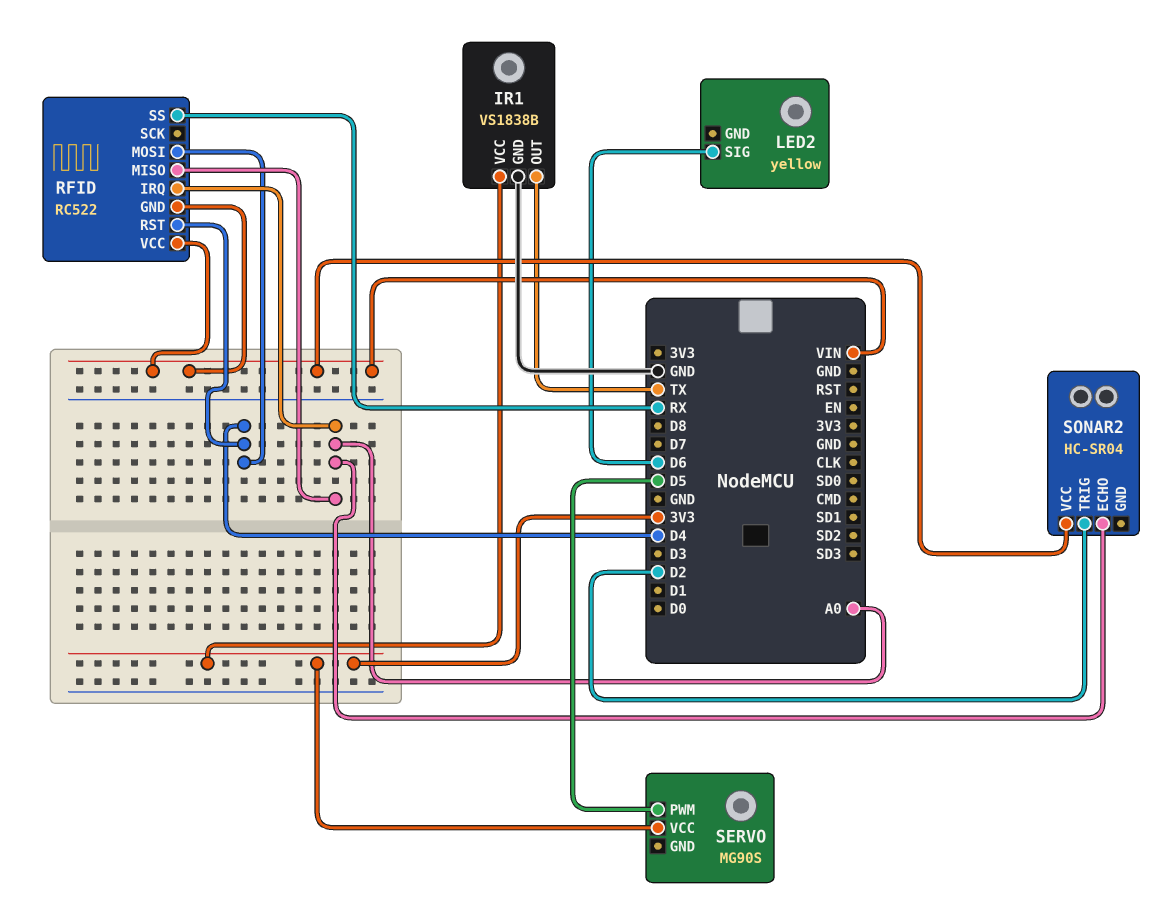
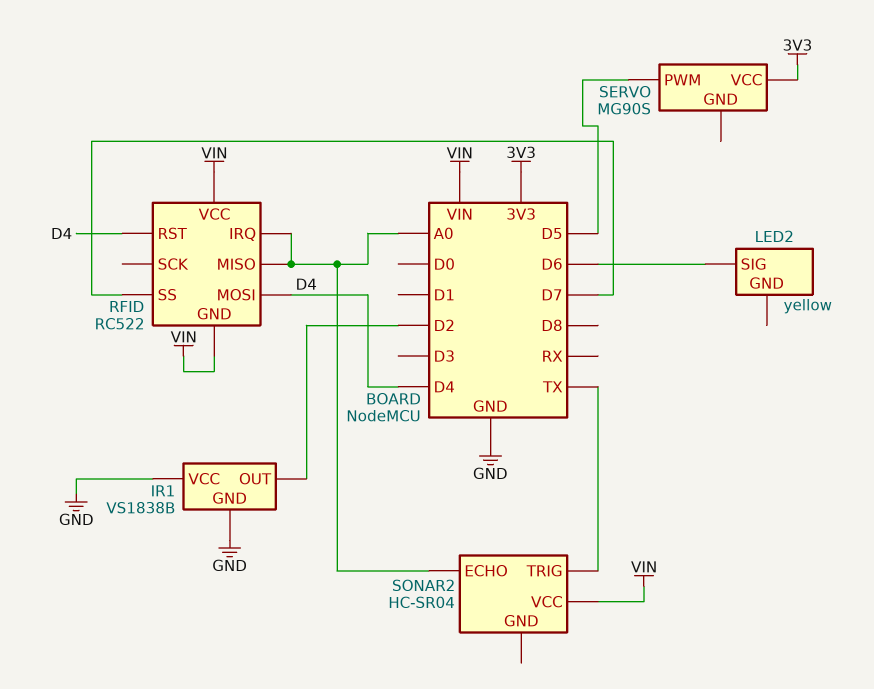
IR1 pin OUT: TX -> D2
IR1 pin VCC: 3V3 -> GND
RFID pin SS: RX -> D7
SONAR2 pin TRIG: D2 -> TX

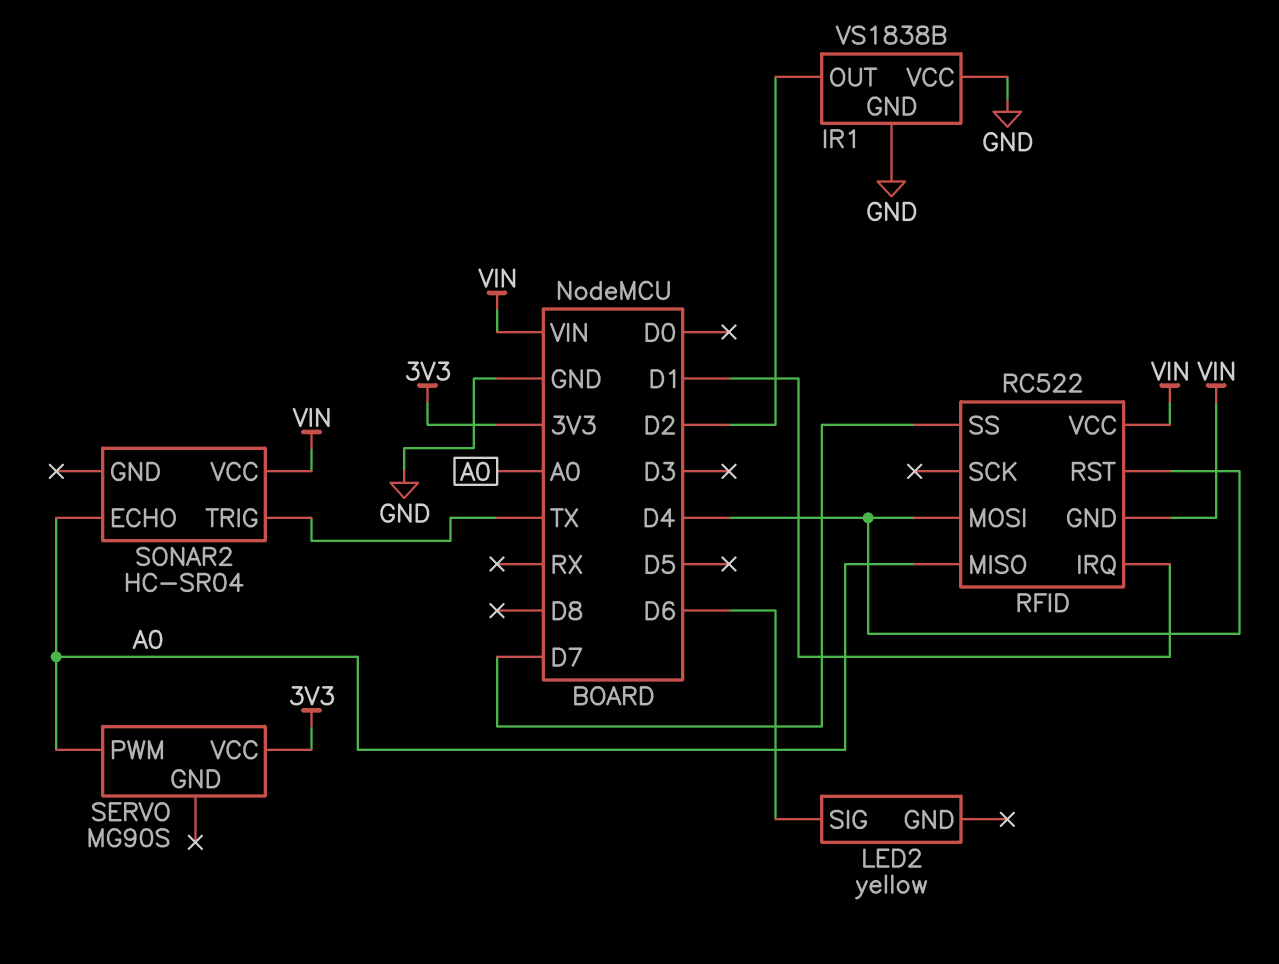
RFID pin IRQ: A0 -> D1
SERVO pin PWM: D5 -> A0

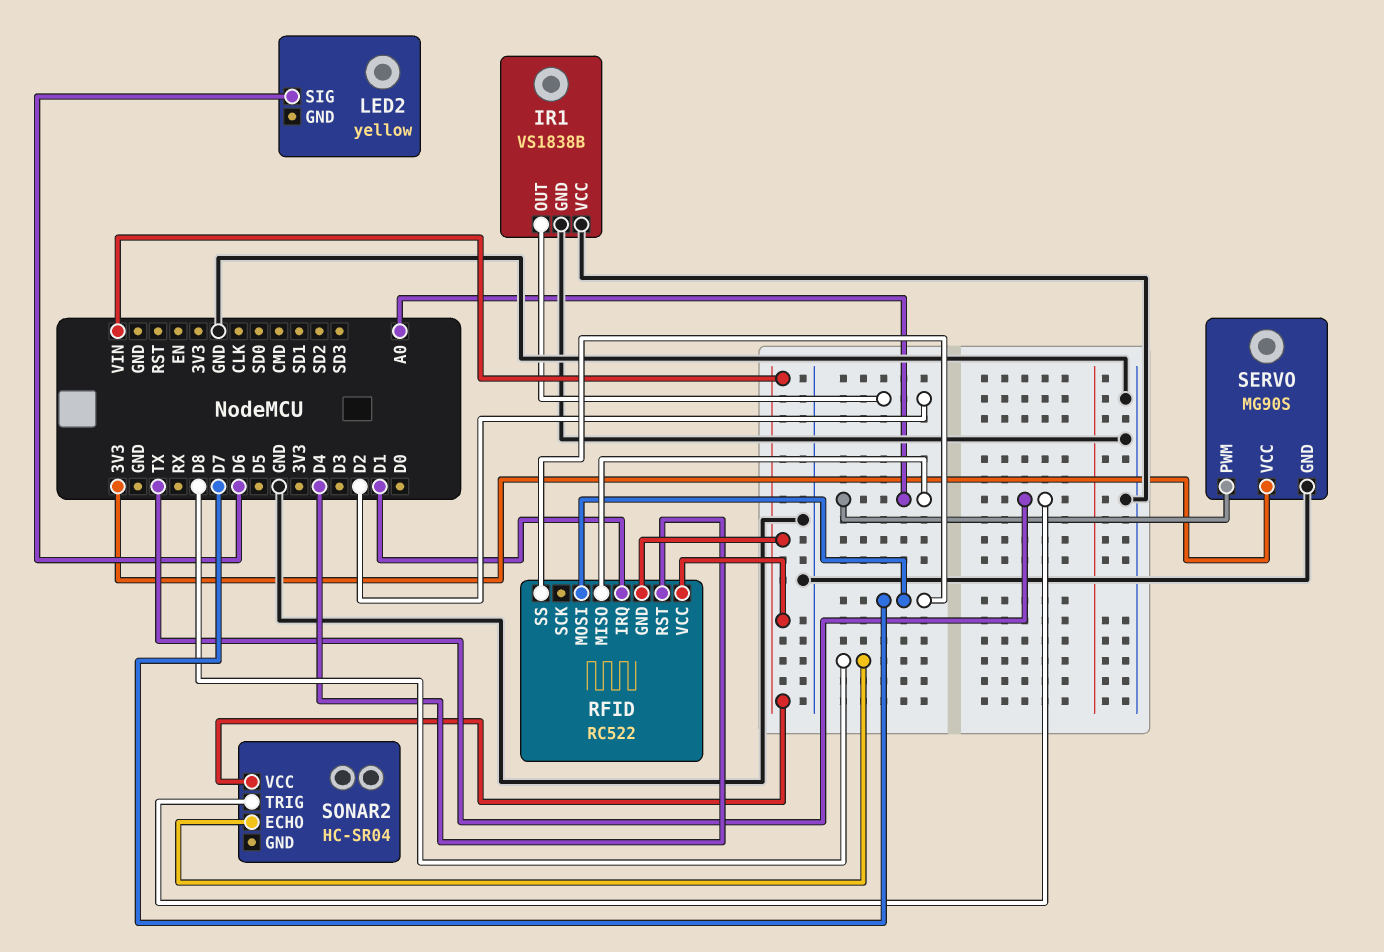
RFID pin MOSI: D4 -> D7
SERVO pin GND: none -> GND
SONAR2 pin ECHO: A0 -> D8

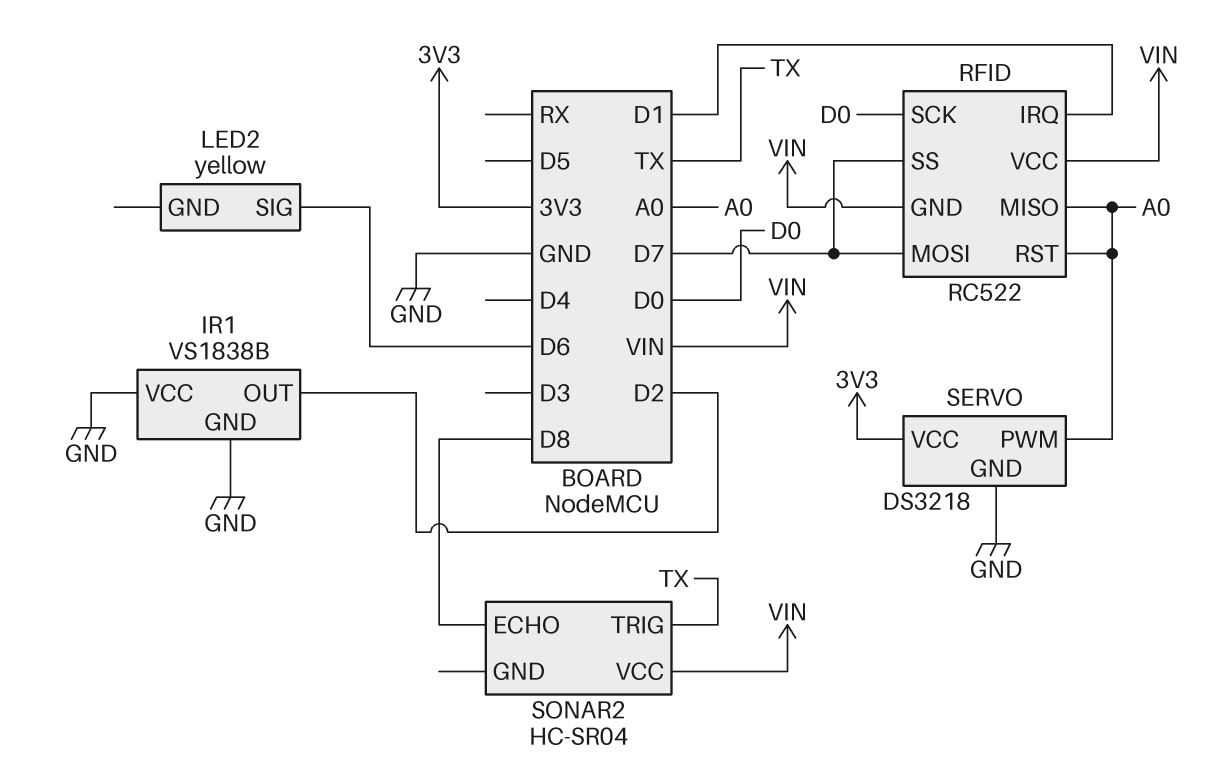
RFID pin RST: D4 -> A0
RFID pin SCK: none -> D0
SERVO: MG90S -> DS3218

